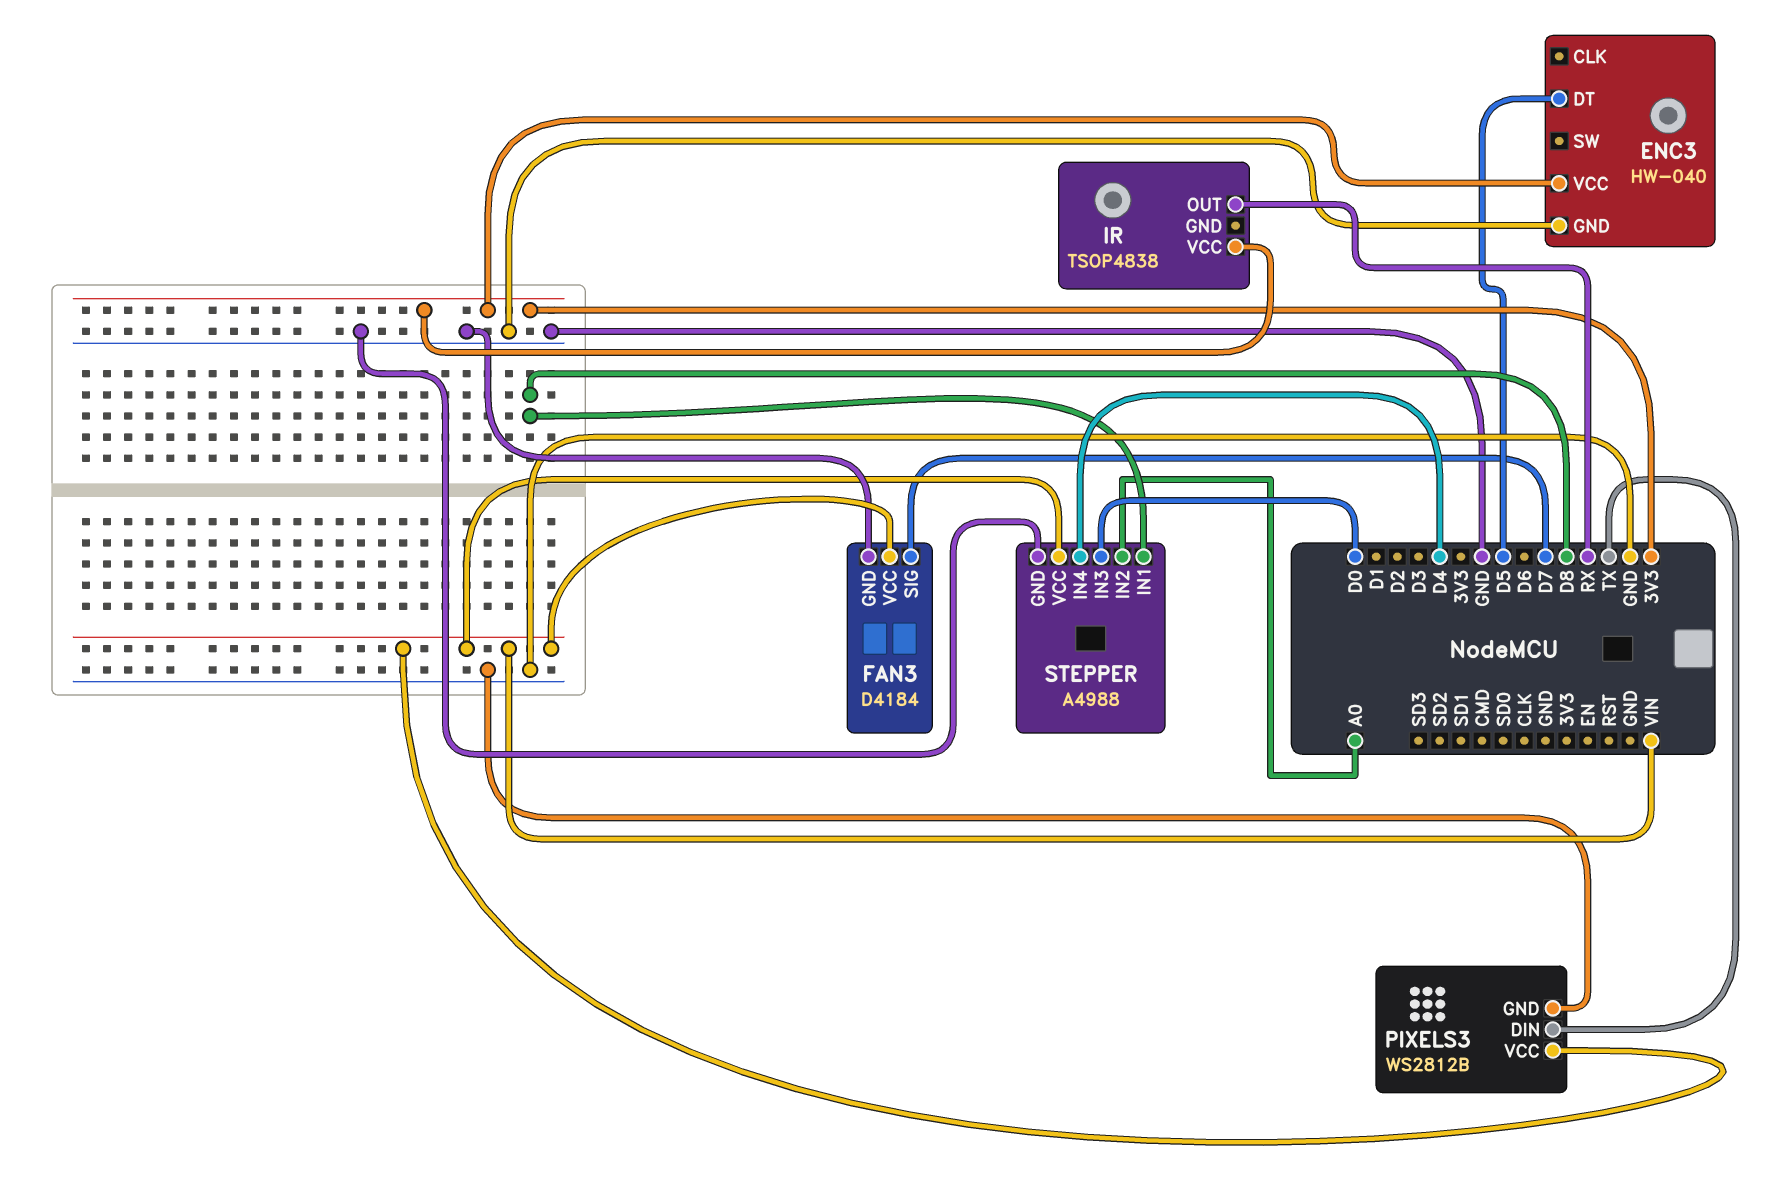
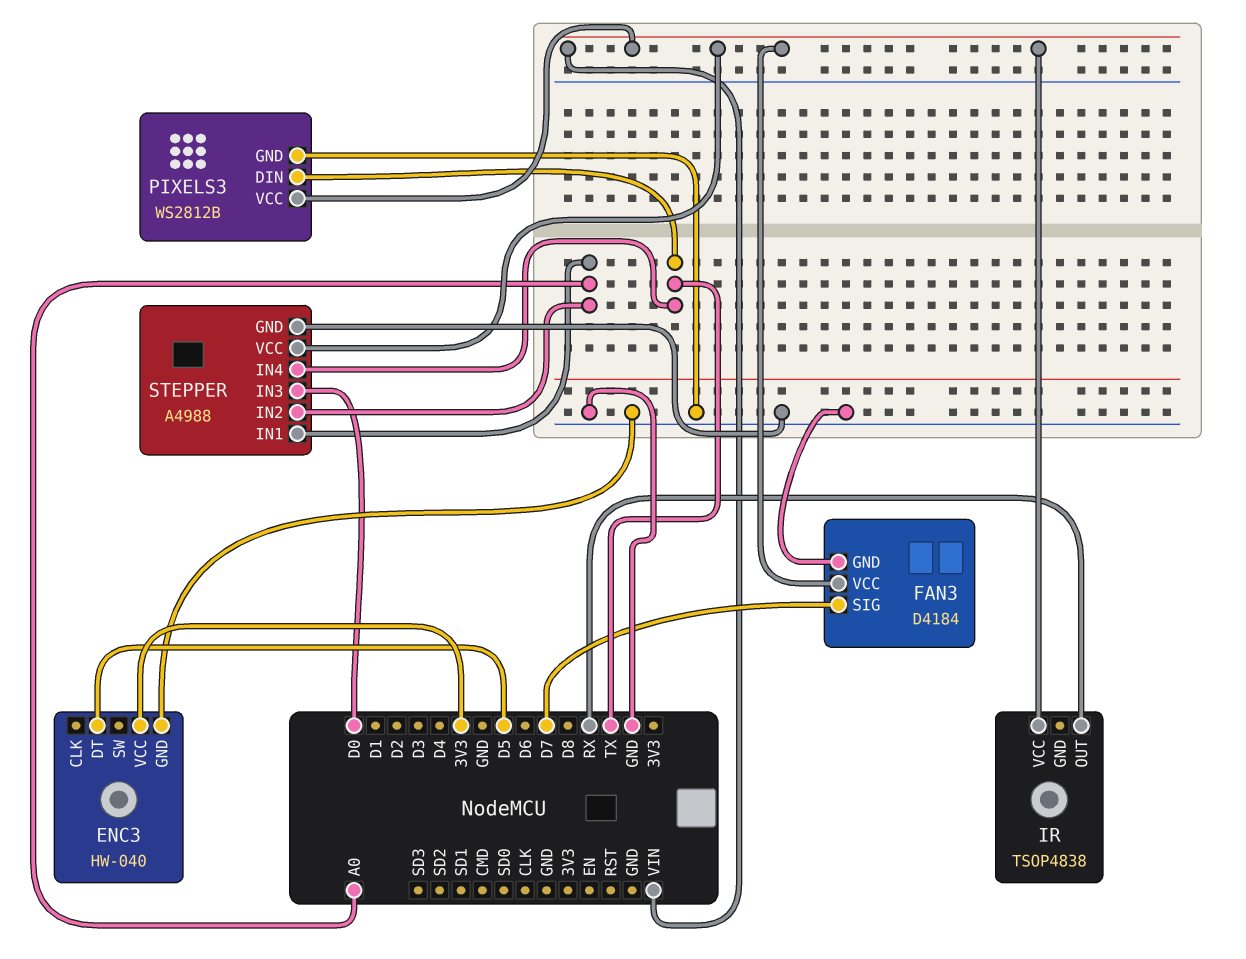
IR pin VCC: 3V3 -> VIN
STEPPER pin IN1: D8 -> A0
STEPPER pin IN4: D4 -> TX

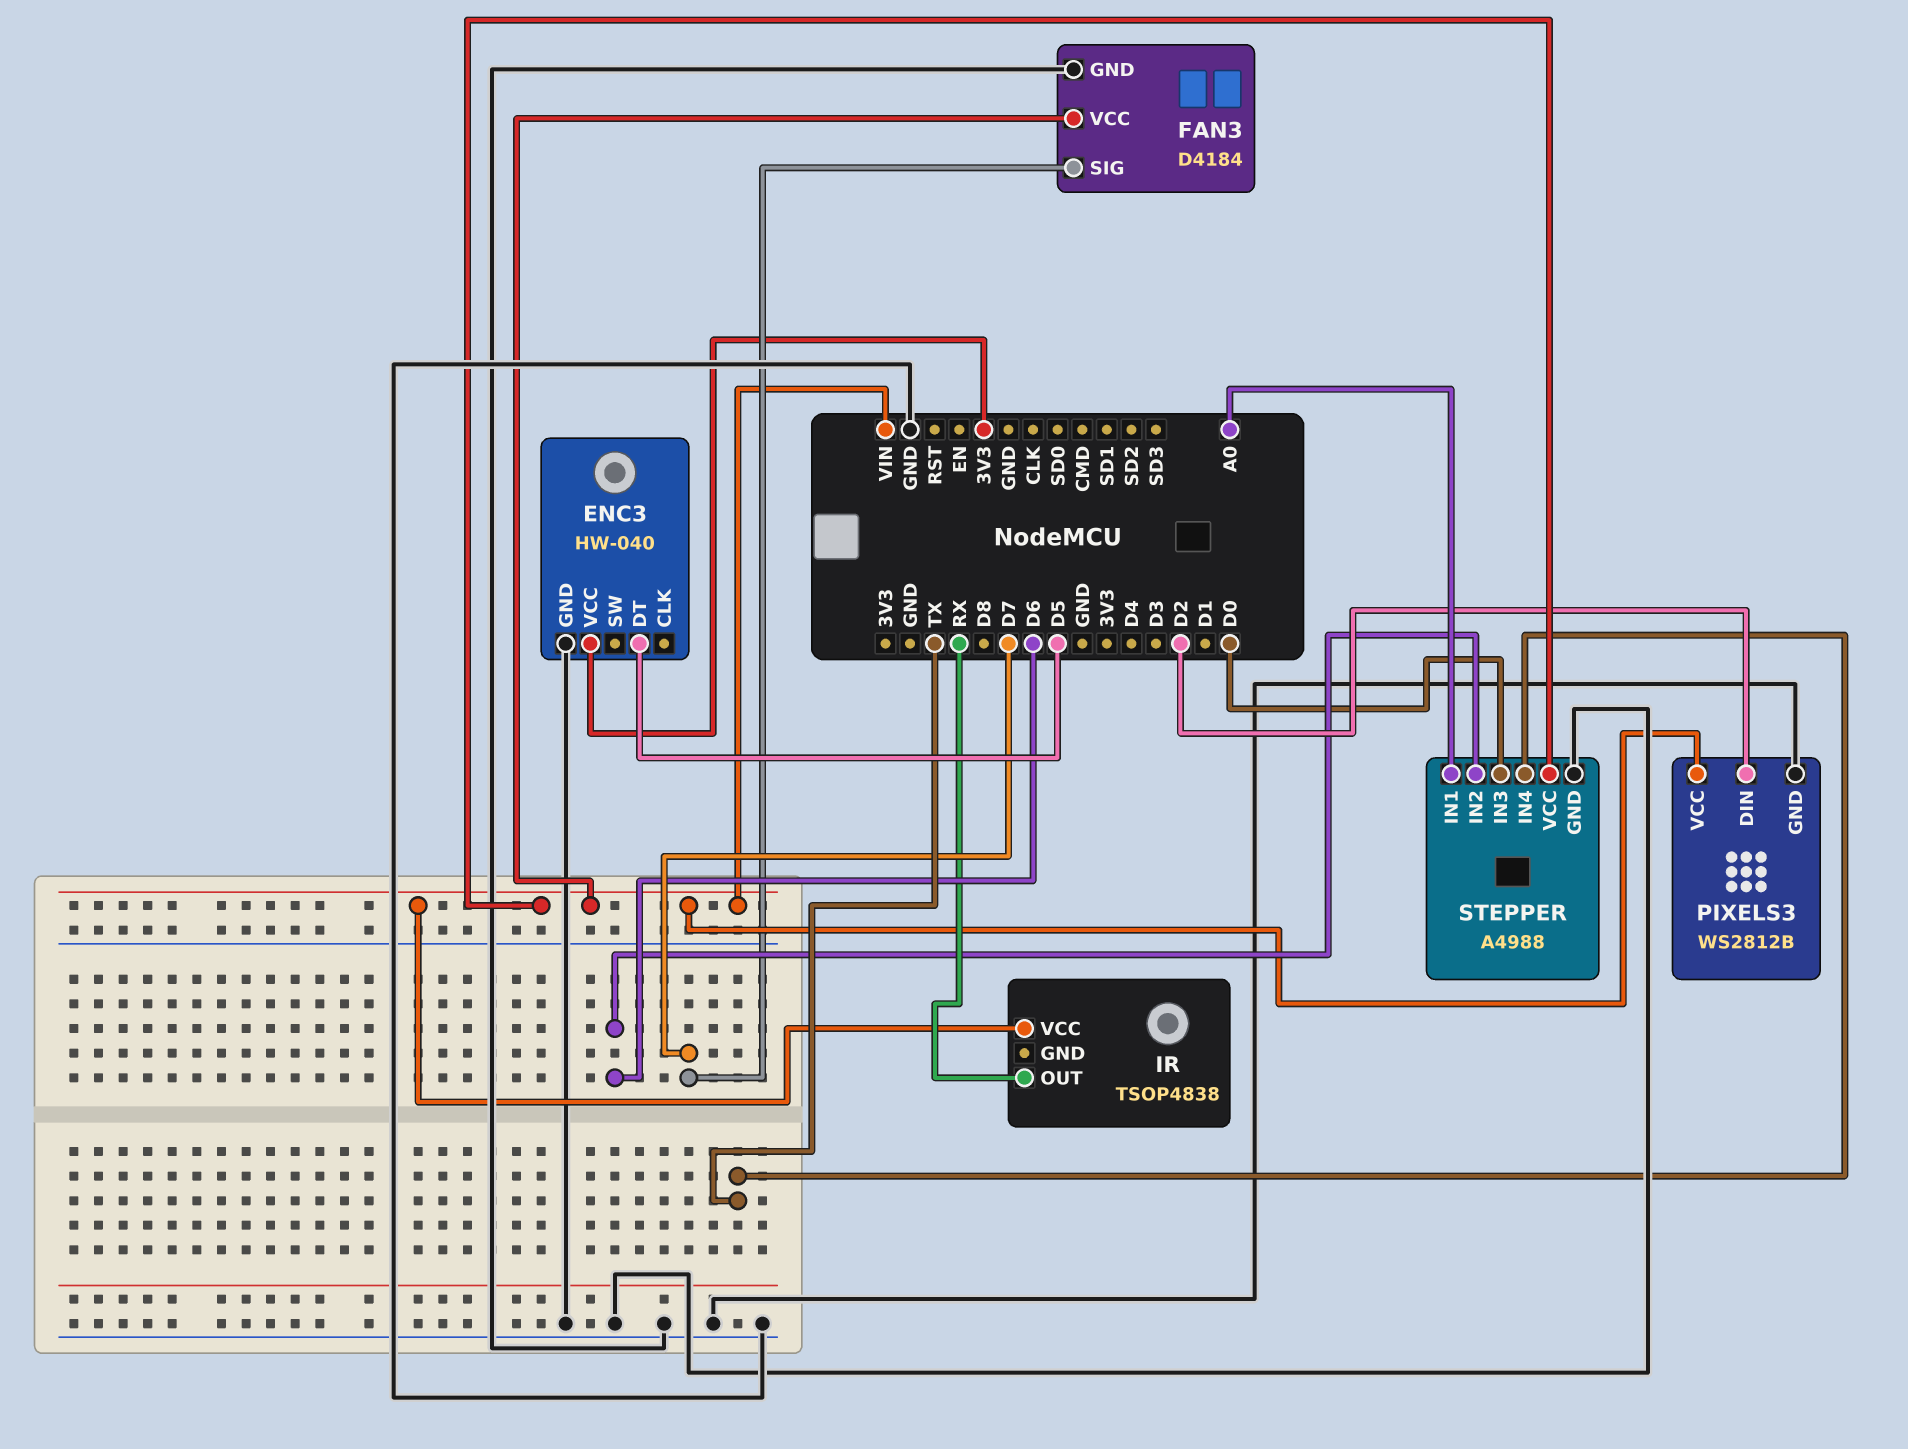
PIXELS3 pin DIN: TX -> D2
STEPPER pin IN2: A0 -> D6

